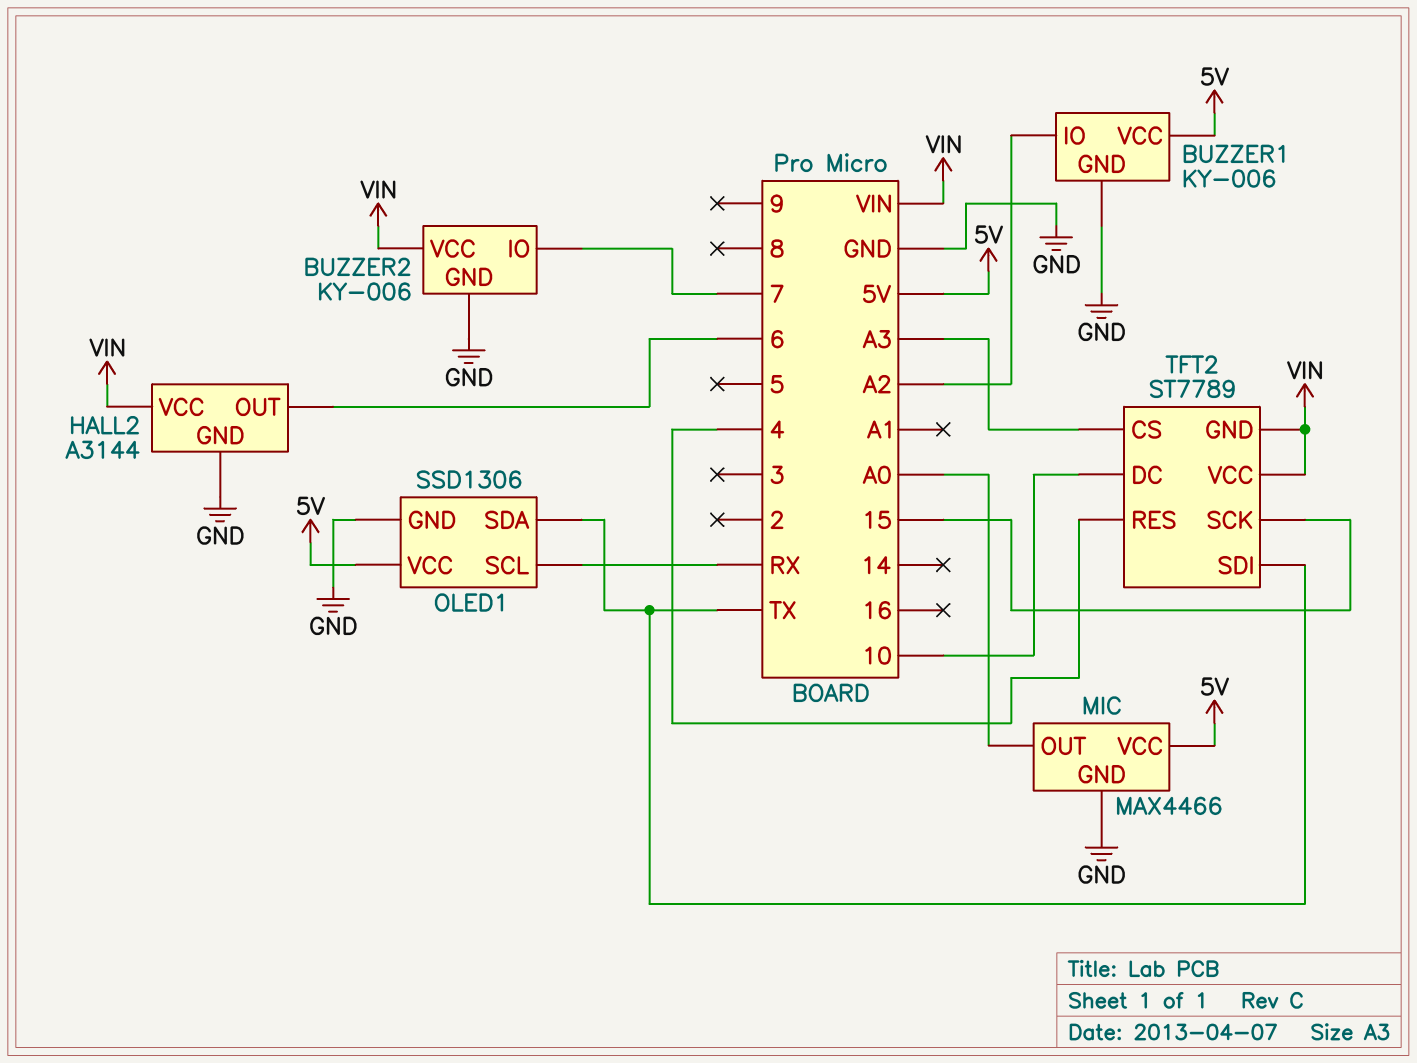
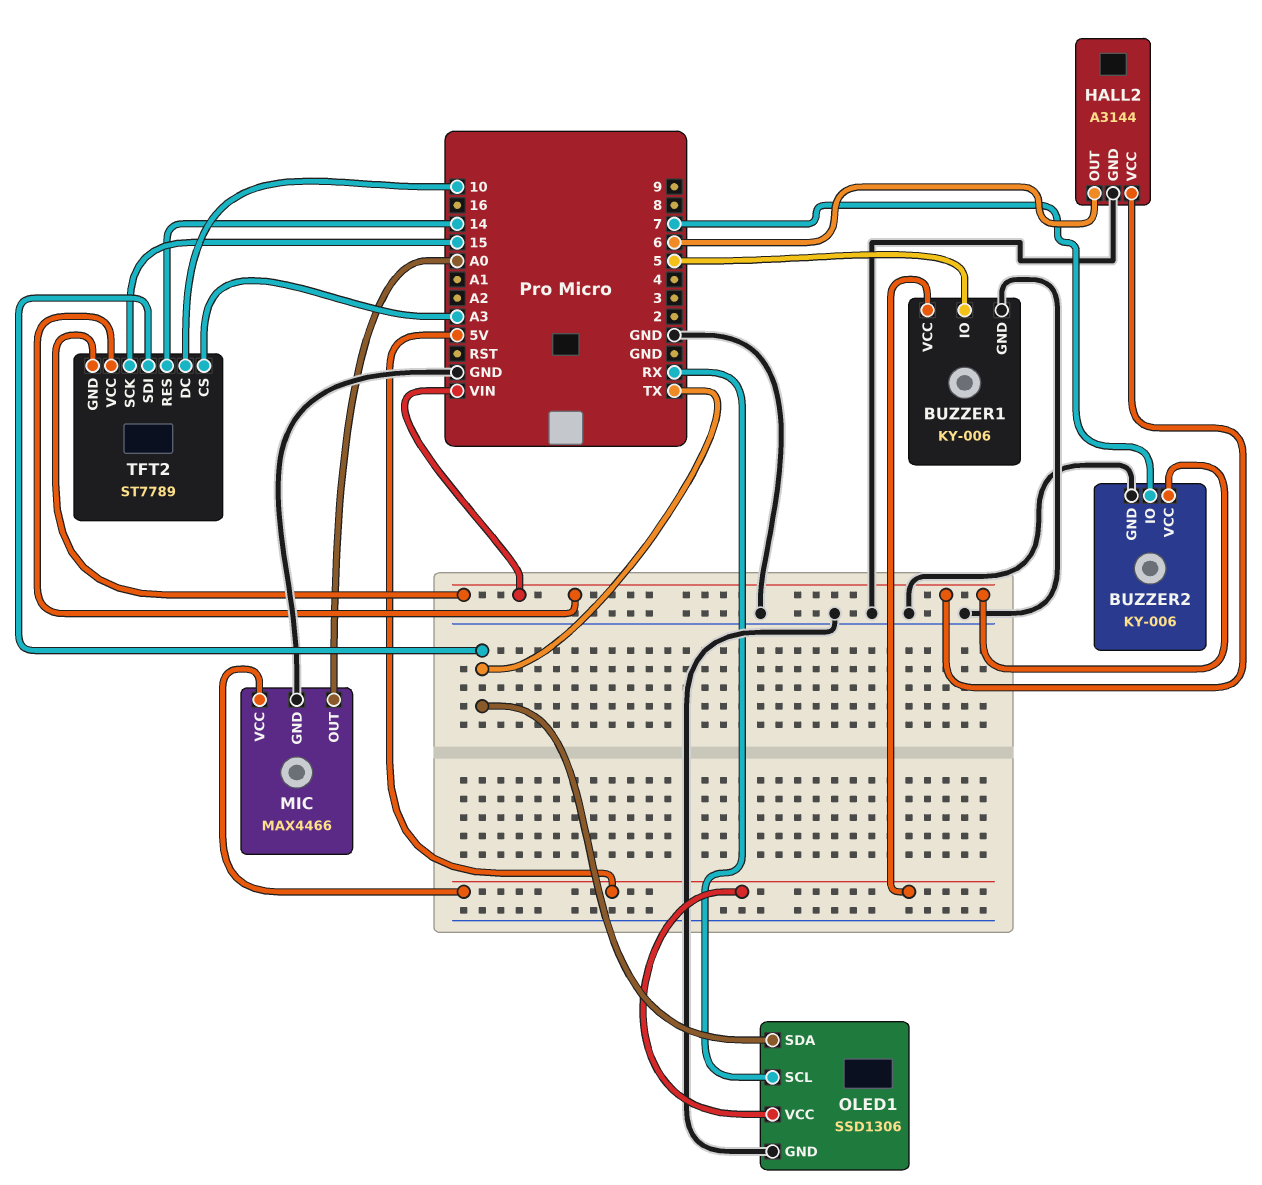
BUZZER1 pin IO: A2 -> 5
TFT2 pin RES: 4 -> 14

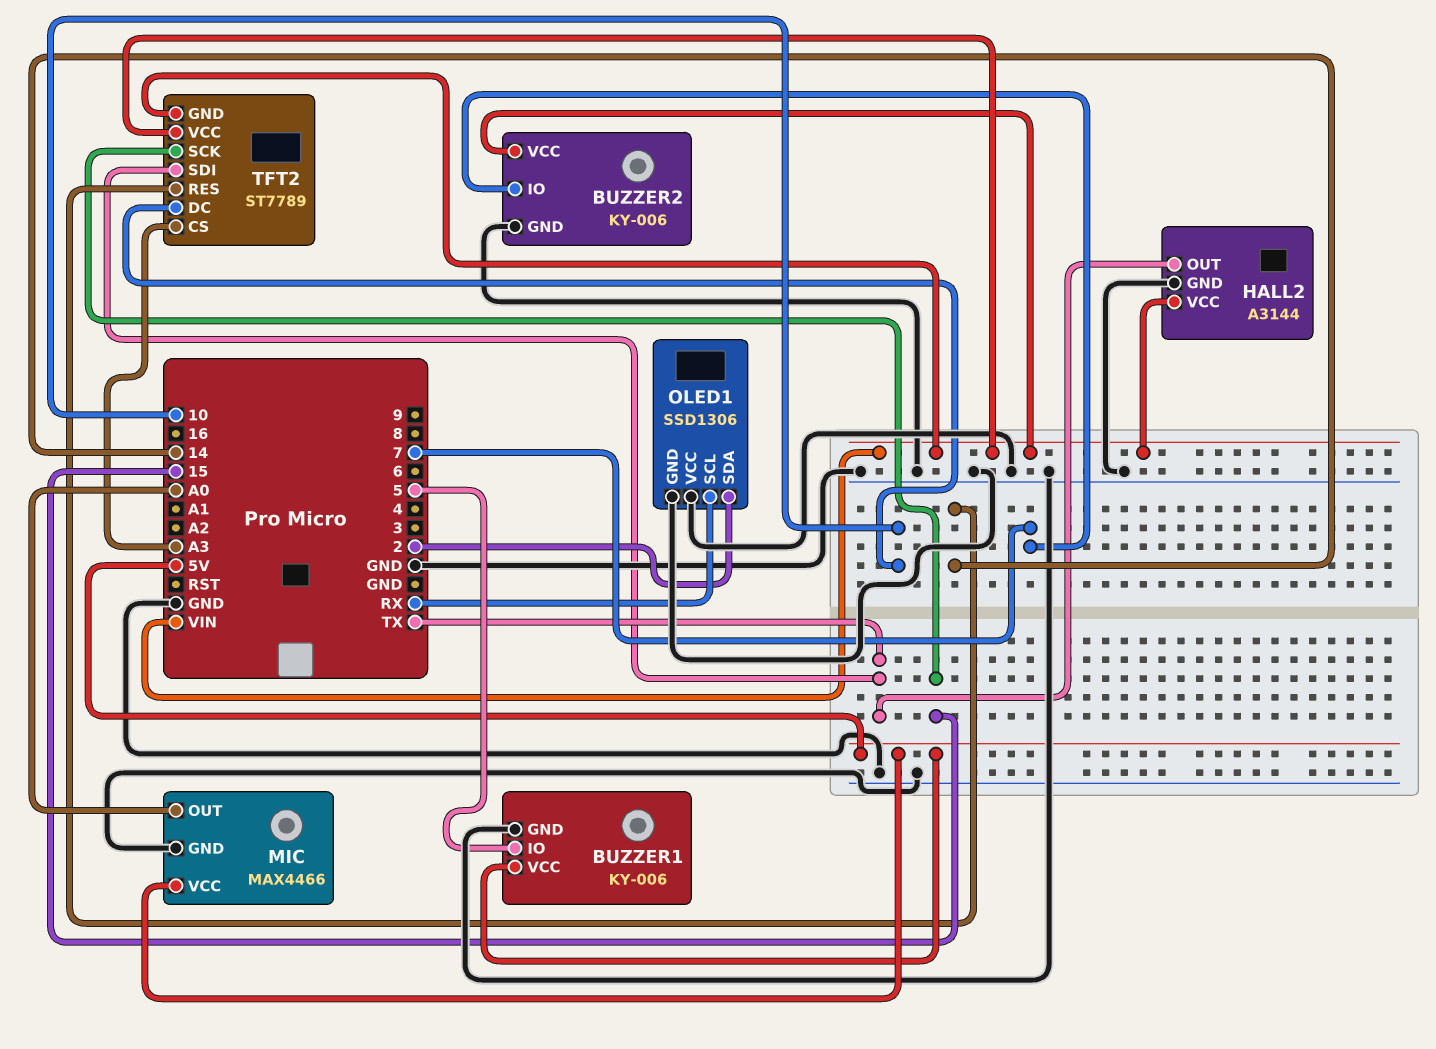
HALL2 pin OUT: 6 -> TX
OLED1 pin SDA: TX -> 2
OLED1 pin VCC: 5V -> GND

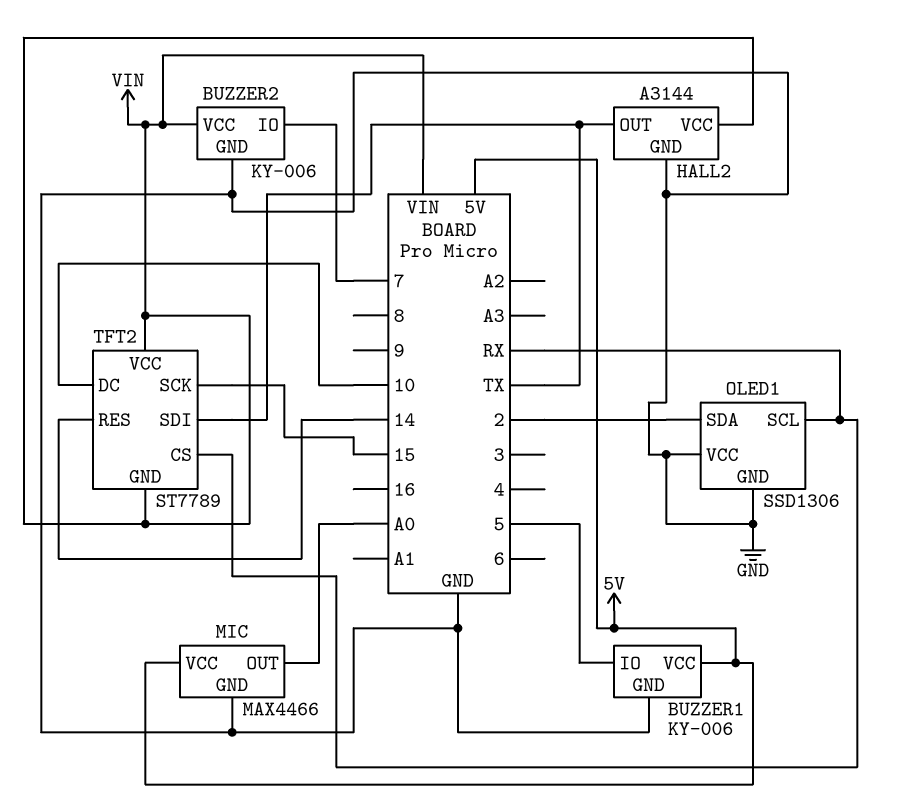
TFT2 pin CS: A3 -> RX

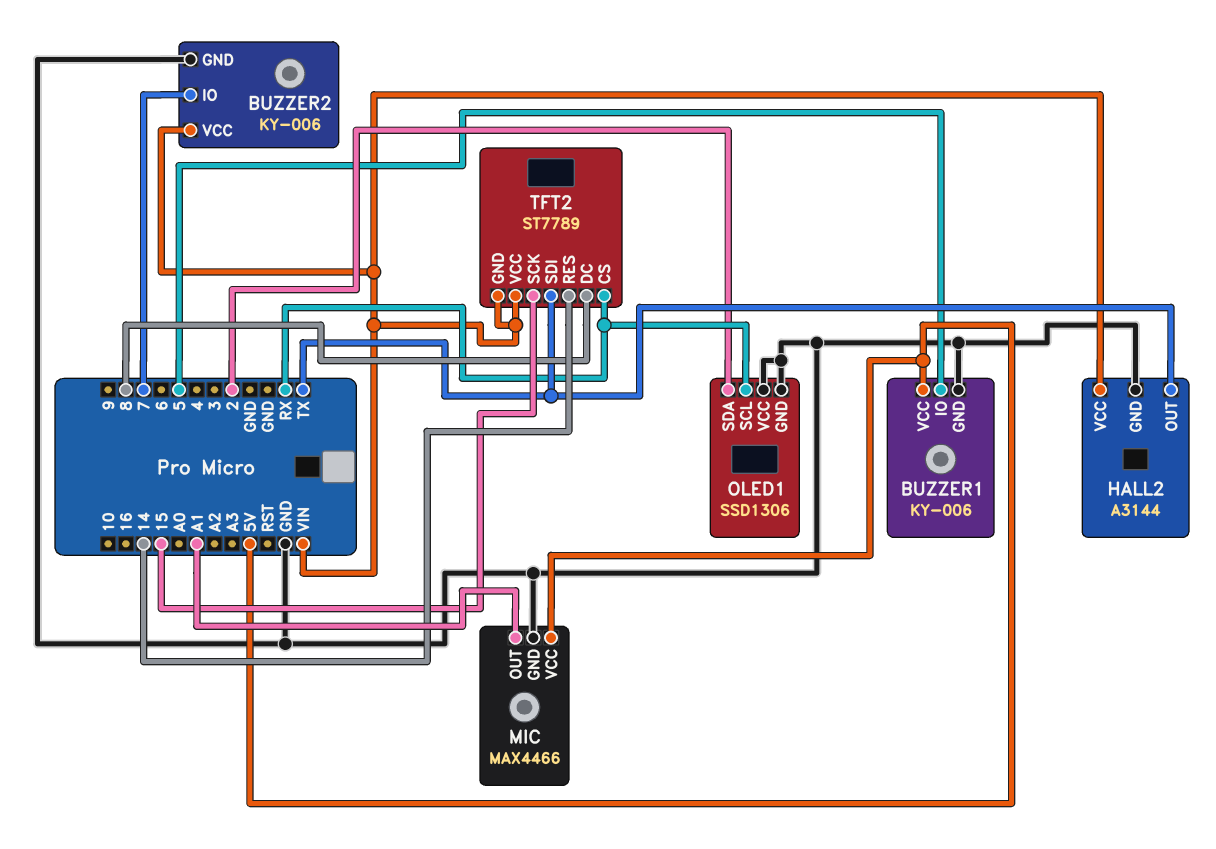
MIC pin OUT: A0 -> A1
TFT2 pin DC: 10 -> 8

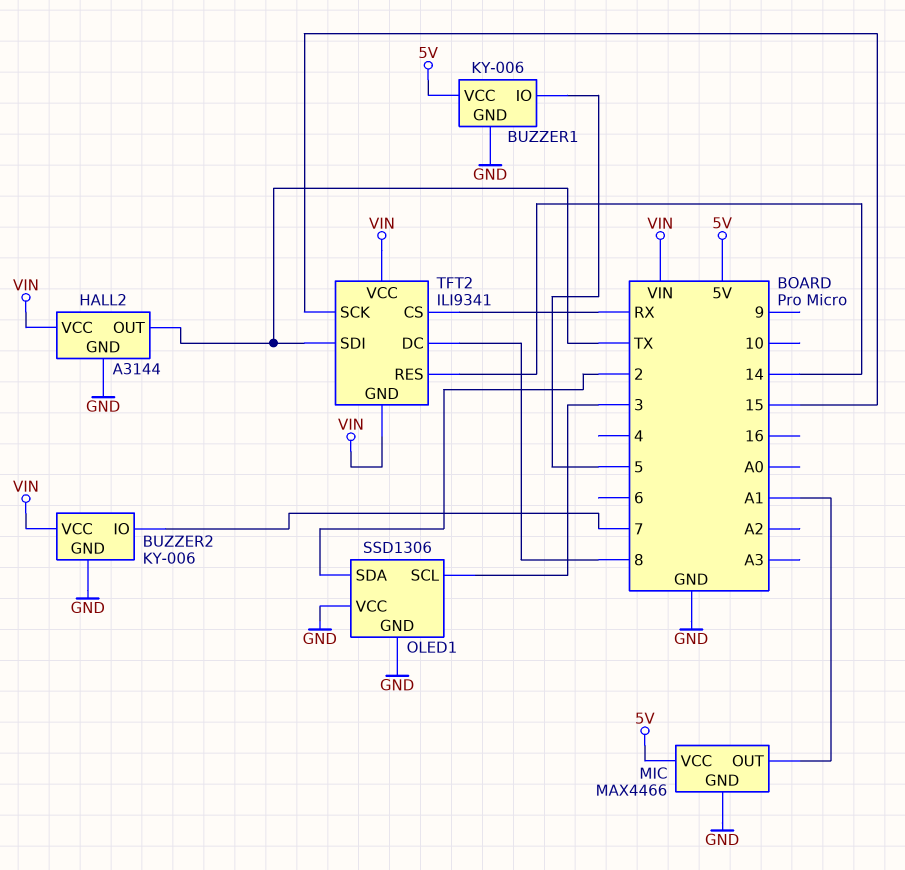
OLED1 pin SCL: RX -> 3
TFT2: ST7789 -> ILI9341

